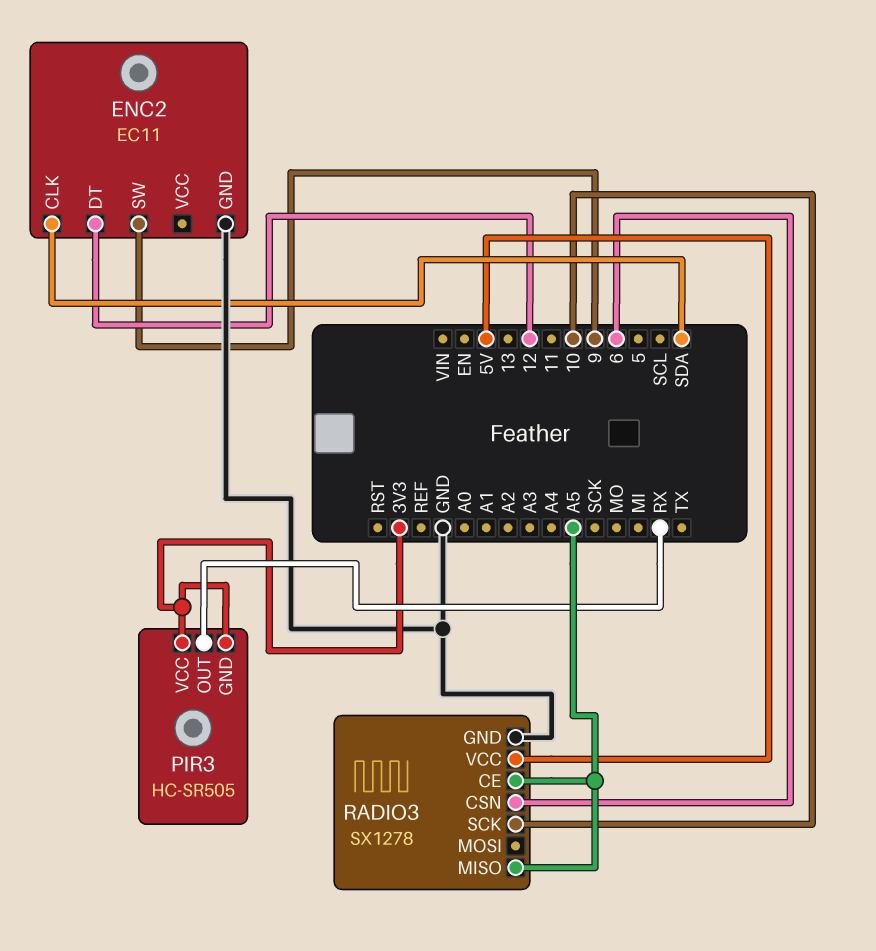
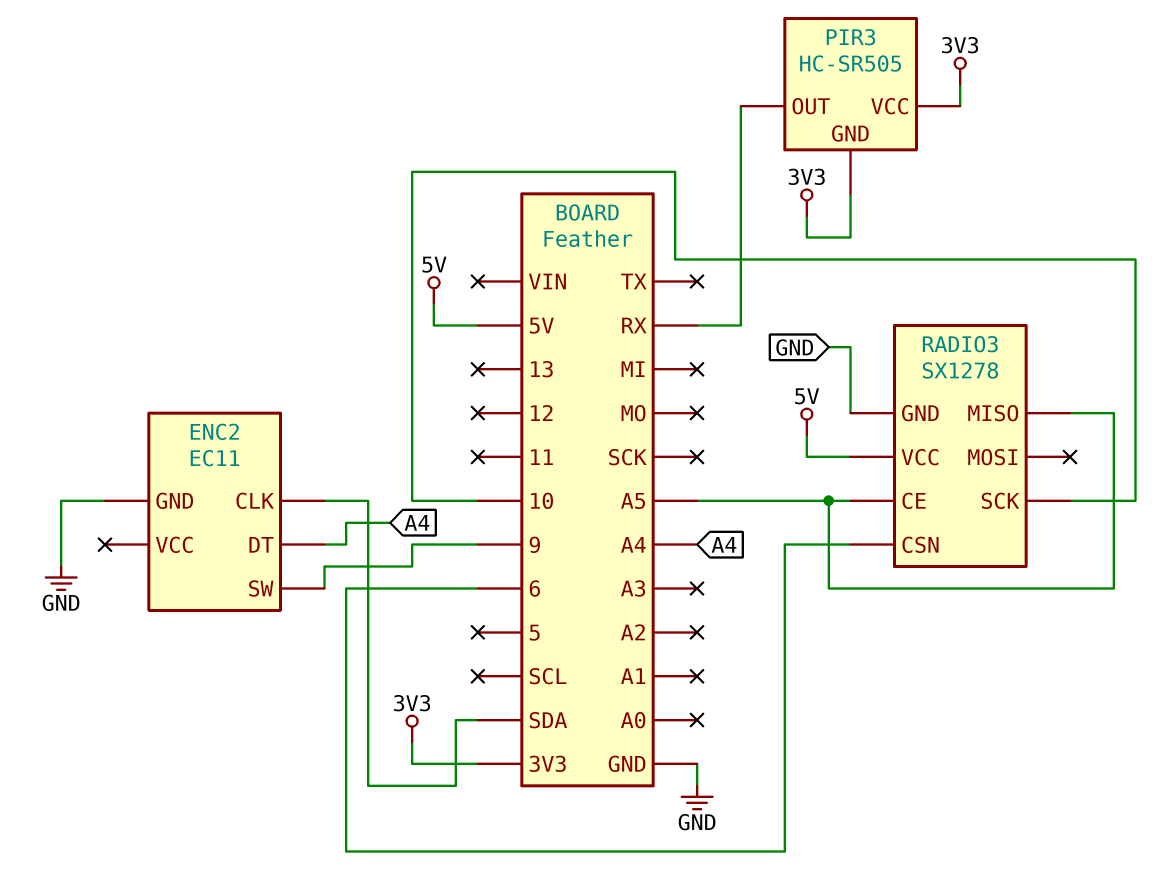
ENC2 pin DT: 12 -> A4

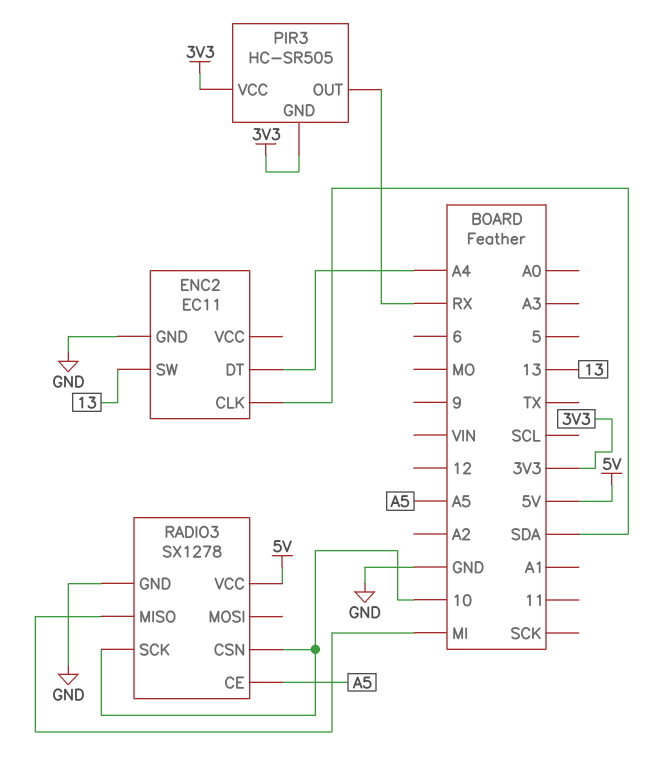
ENC2 pin SW: 9 -> 13
RADIO3 pin CSN: 6 -> 10
RADIO3 pin MISO: A5 -> MI

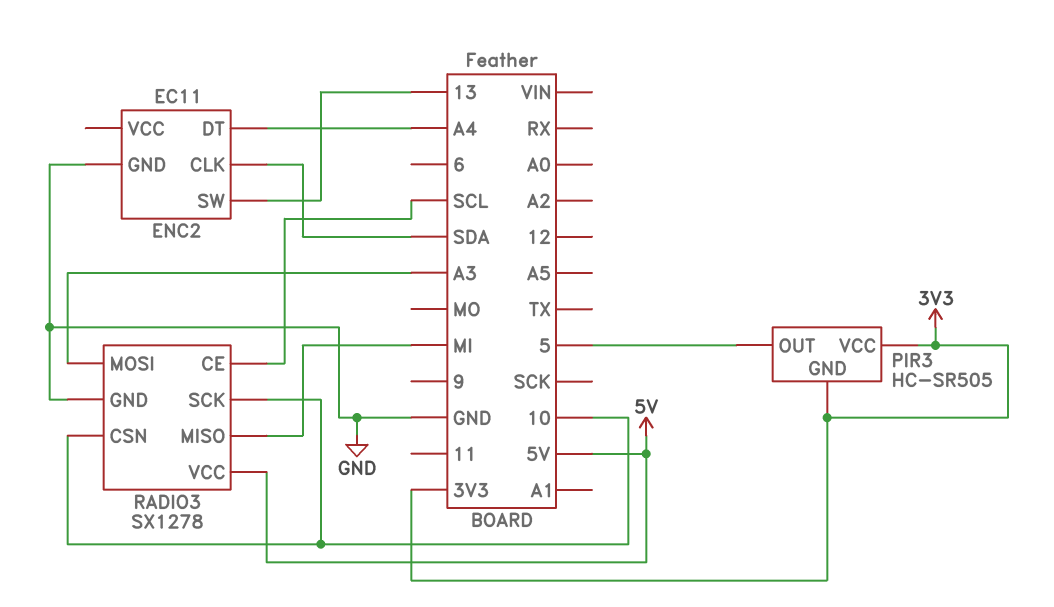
PIR3 pin OUT: RX -> 5
RADIO3 pin CE: A5 -> SCL
RADIO3 pin MOSI: none -> A3

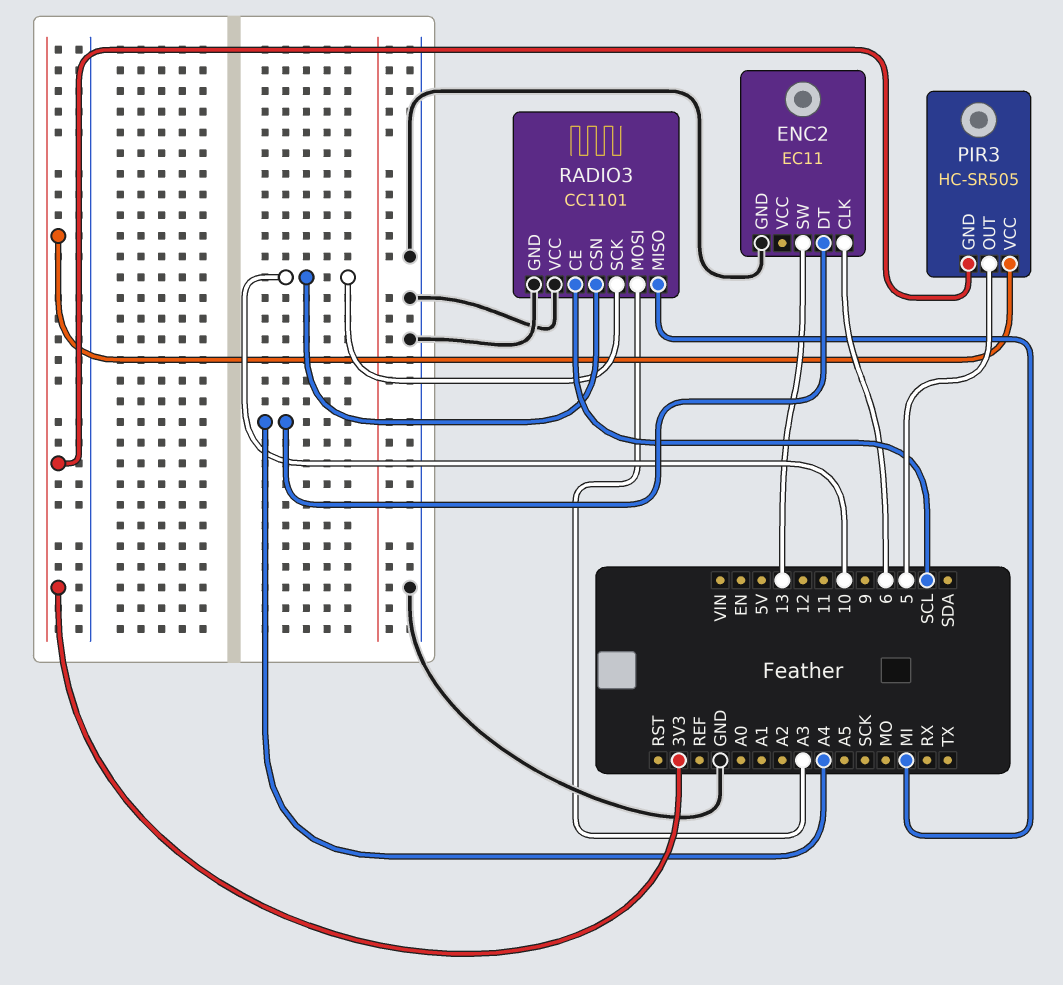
ENC2 pin CLK: SDA -> 6
RADIO3: SX1278 -> CC1101
RADIO3 pin VCC: 5V -> GND

